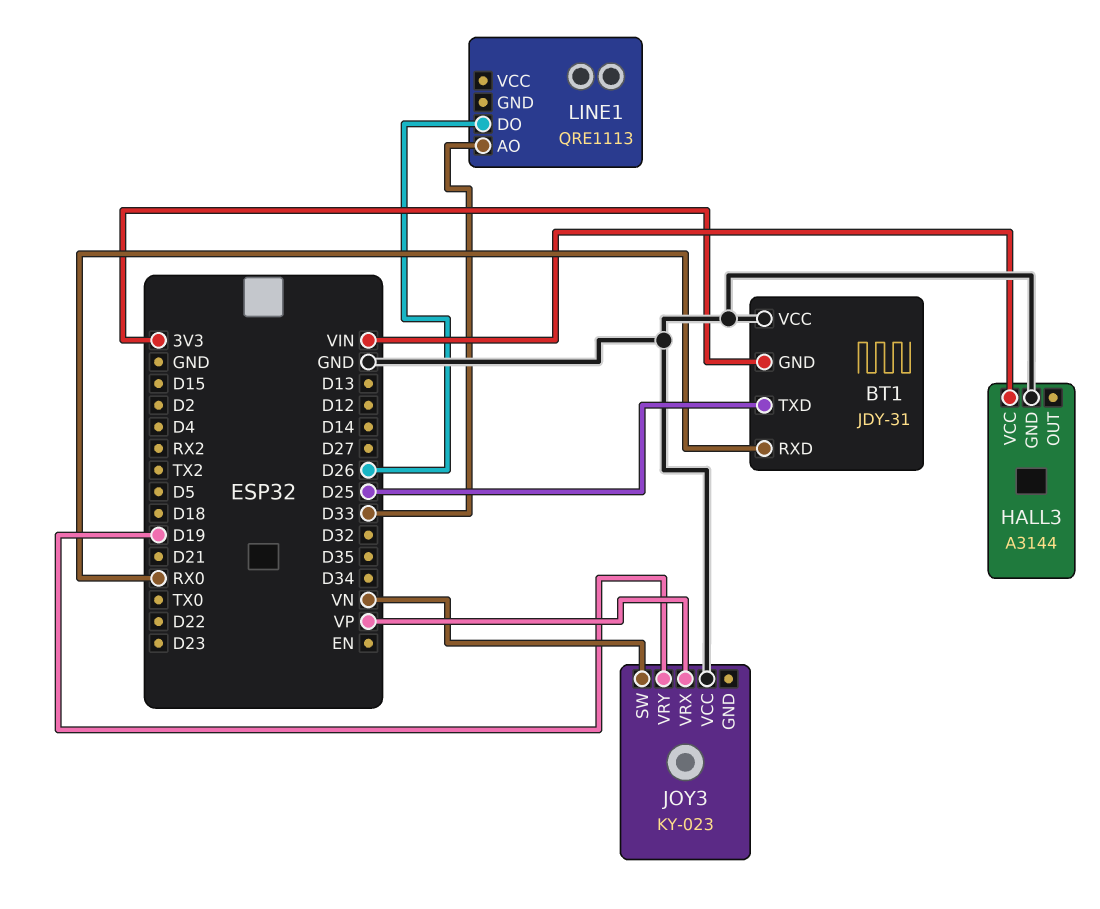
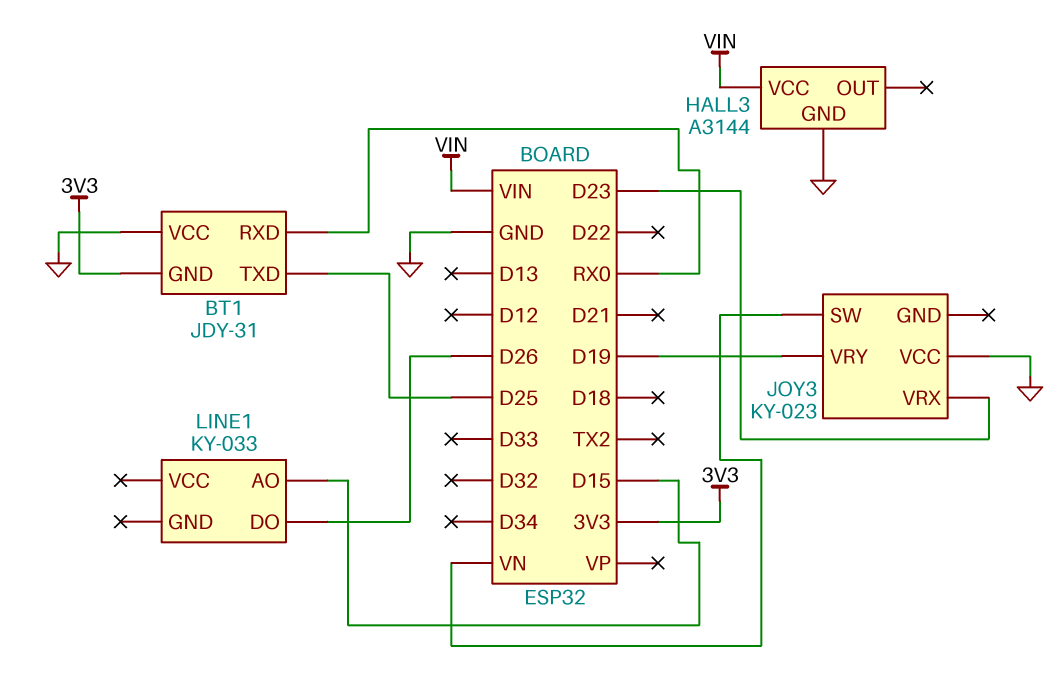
JOY3 pin VRX: VP -> D23
LINE1: QRE1113 -> KY-033
LINE1 pin AO: D33 -> D15

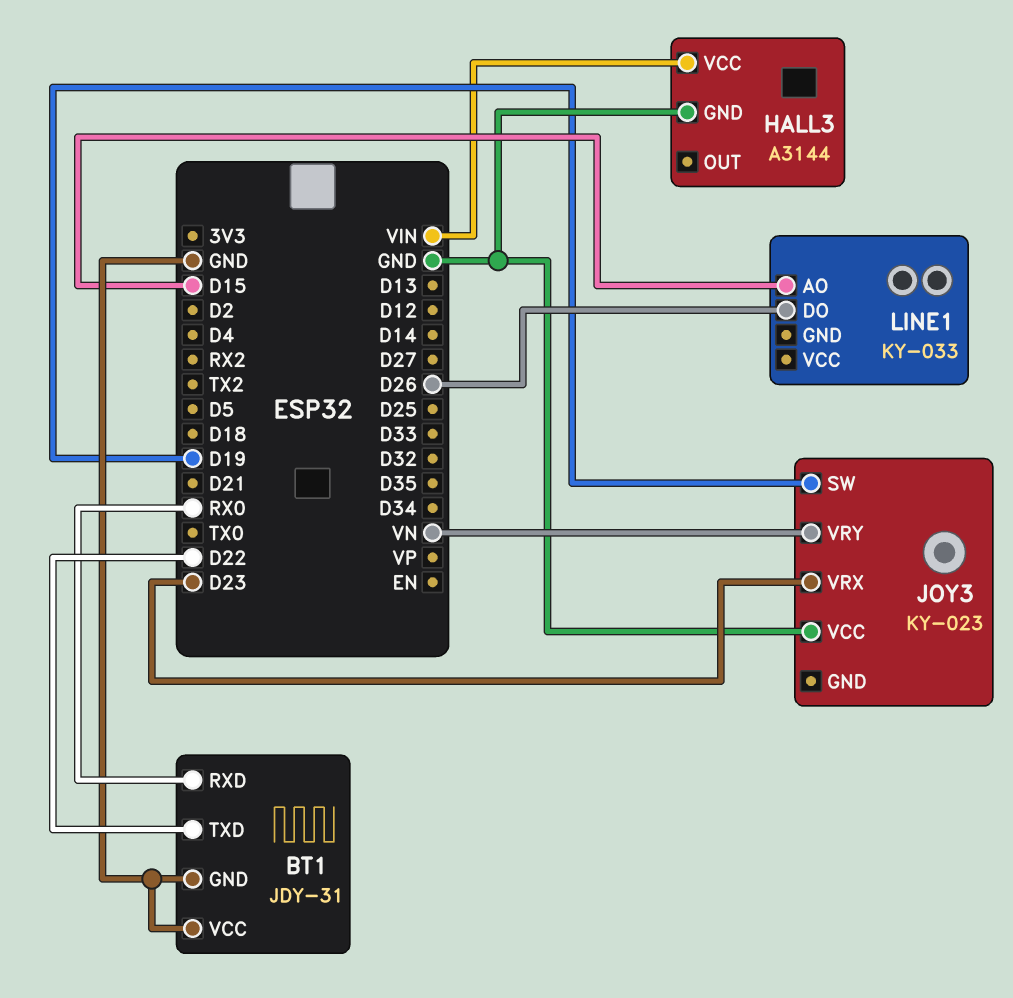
BT1 pin GND: 3V3 -> GND
BT1 pin TXD: D25 -> D22
JOY3 pin SW: VN -> D19
JOY3 pin VRY: D19 -> VN

